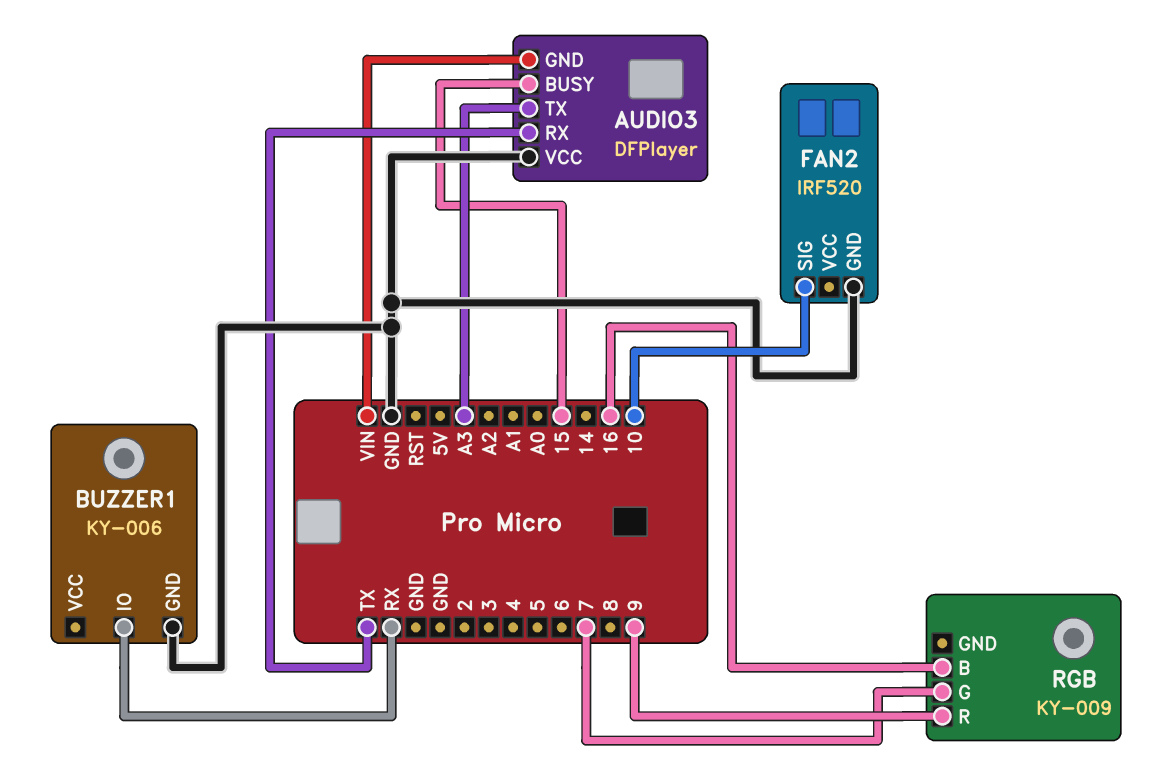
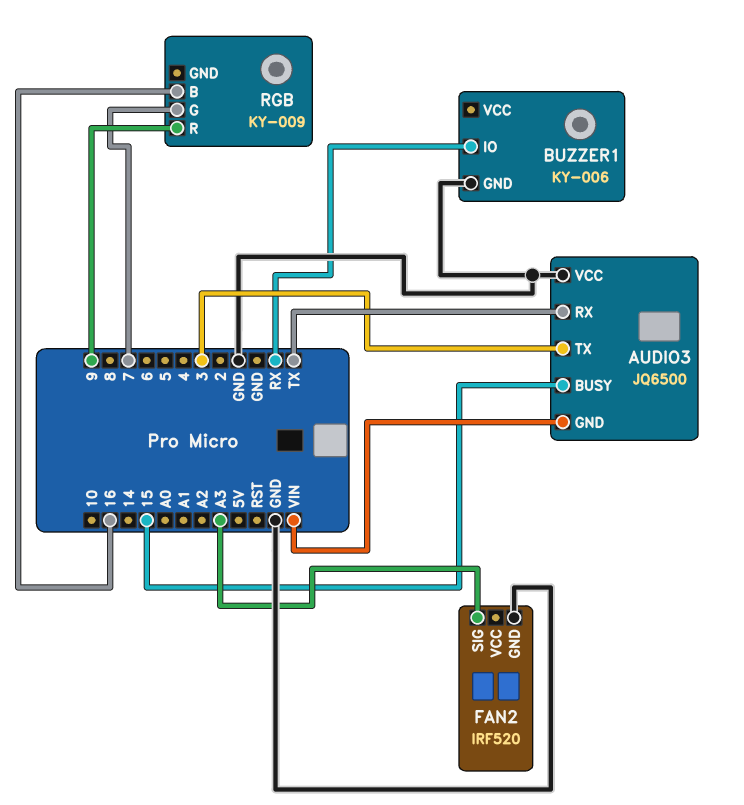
AUDIO3: DFPlayer -> JQ6500
AUDIO3 pin TX: A3 -> 3
FAN2 pin SIG: 10 -> A3

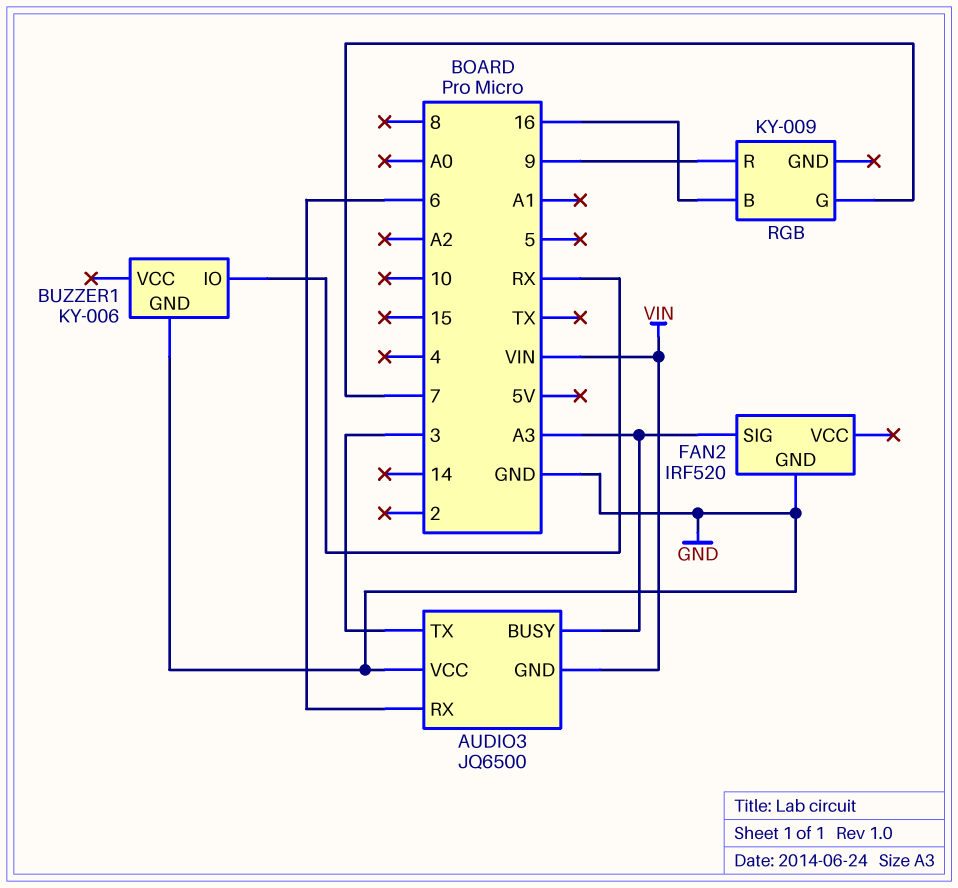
AUDIO3 pin BUSY: 15 -> A3
AUDIO3 pin RX: TX -> 6

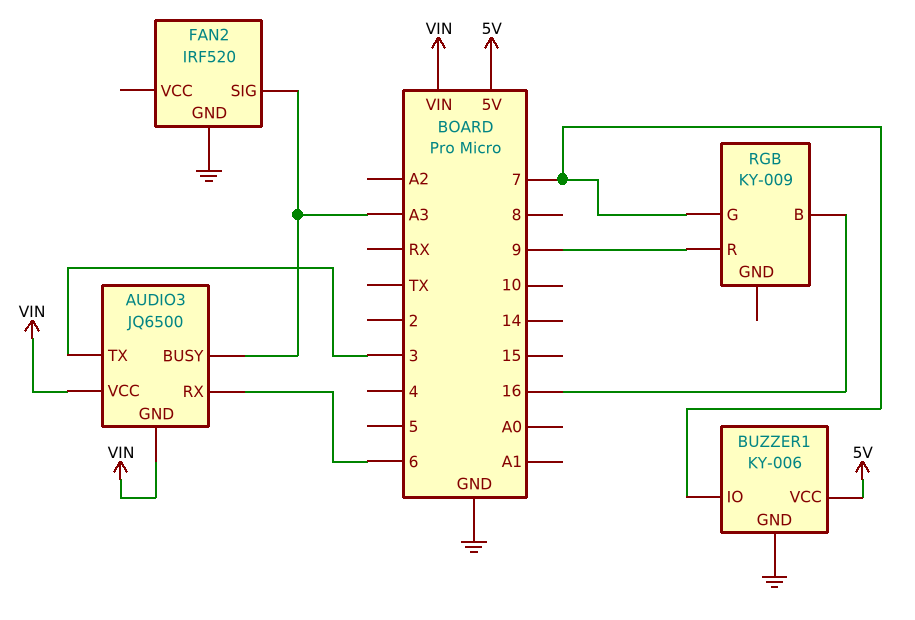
AUDIO3 pin VCC: GND -> VIN
BUZZER1 pin IO: RX -> 7
BUZZER1 pin VCC: none -> 5V

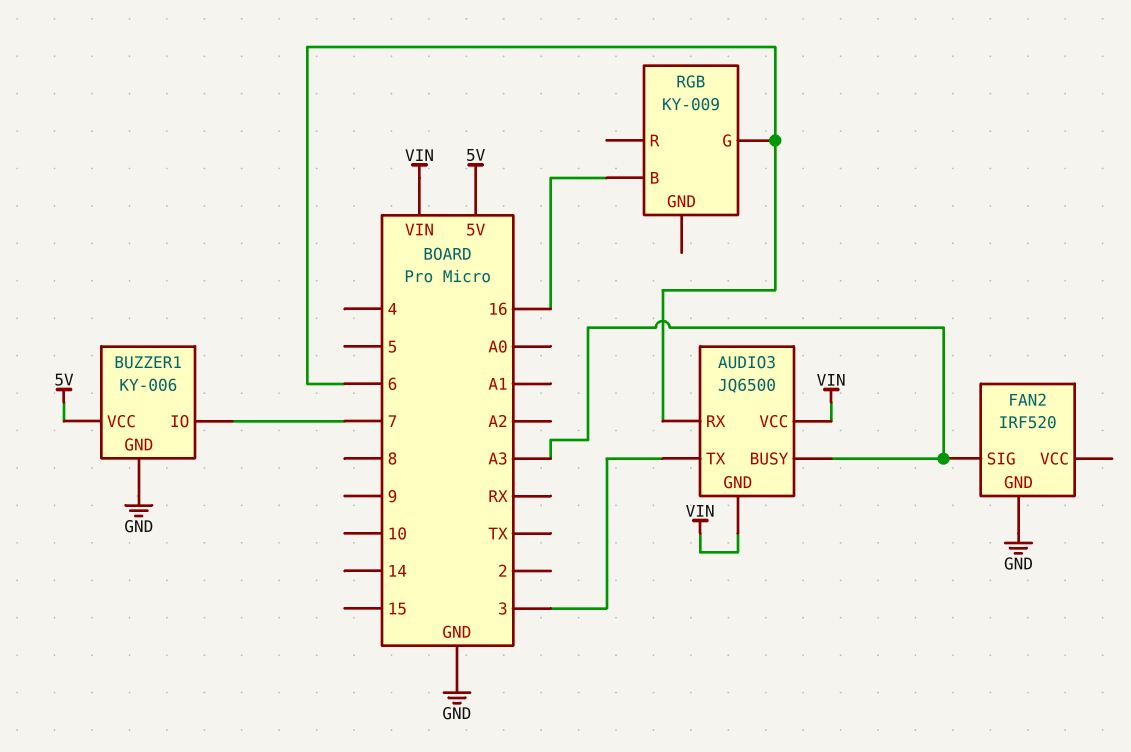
RGB pin G: 7 -> 6
RGB pin R: 9 -> none

